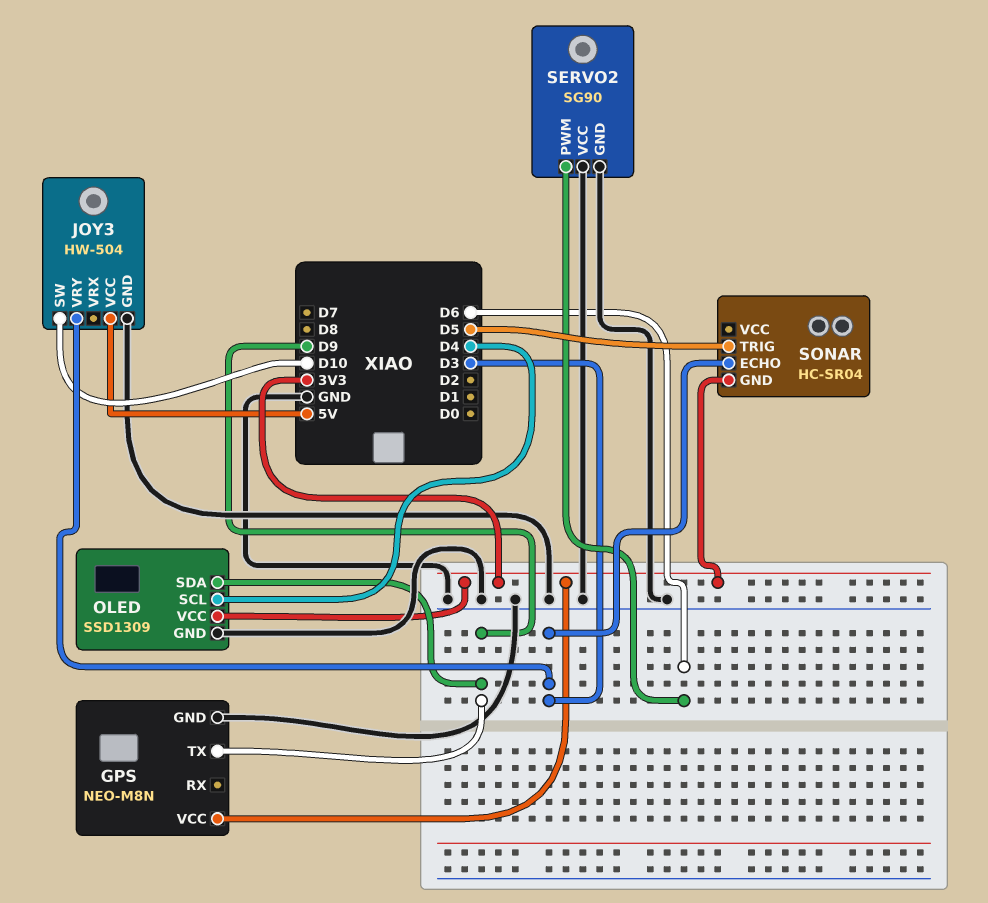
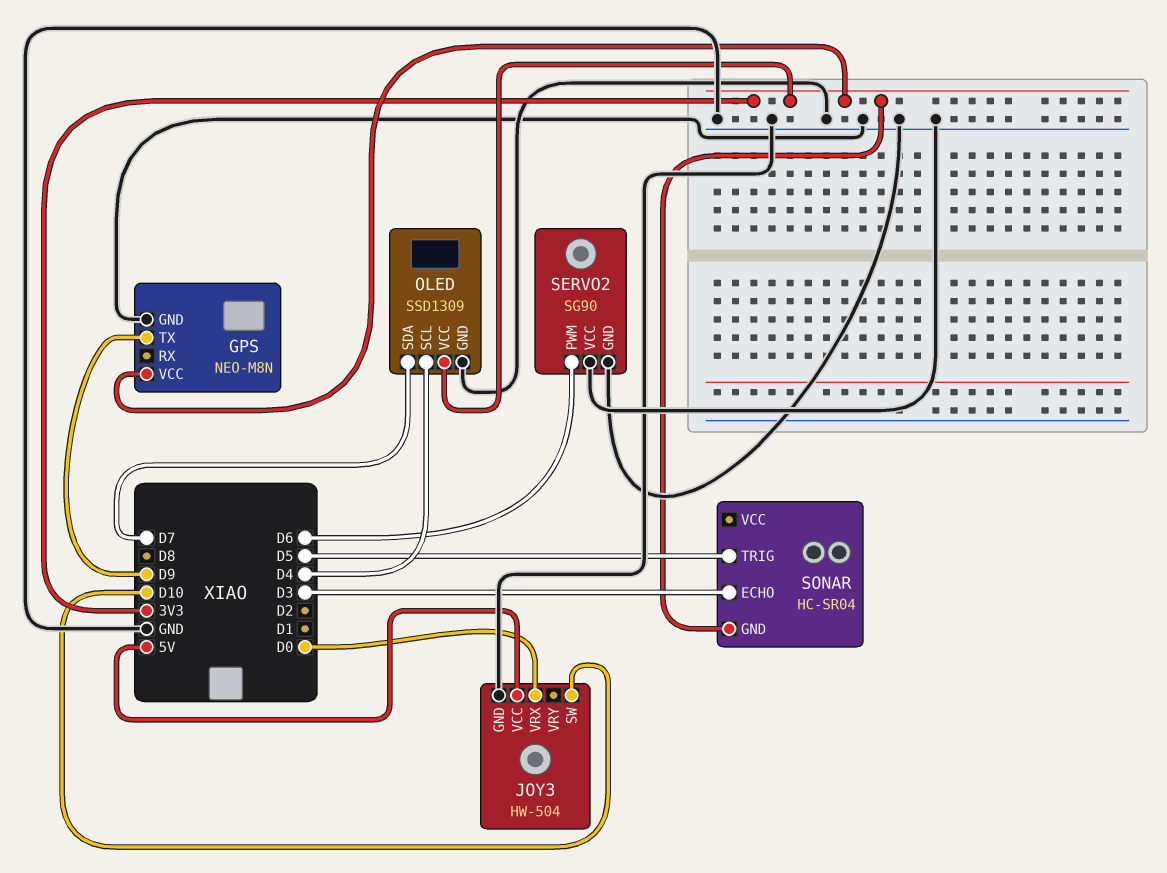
JOY3 pin VRX: none -> D0
JOY3 pin VRY: D3 -> none
OLED pin SDA: D9 -> D7

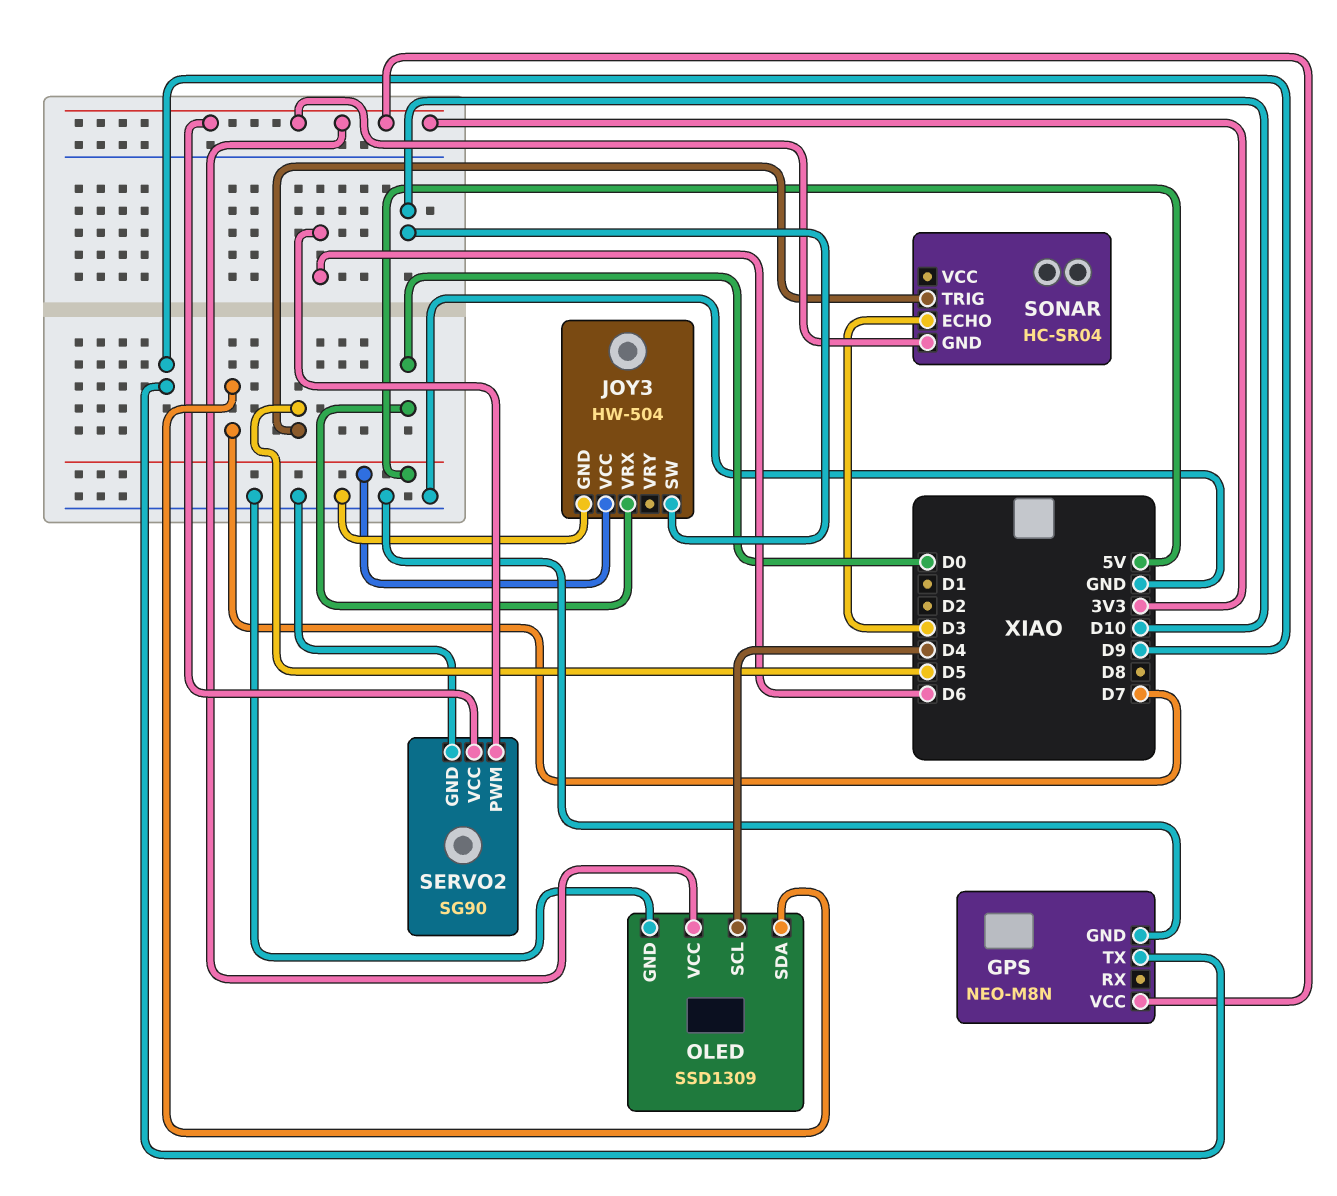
SERVO2 pin VCC: GND -> 3V3

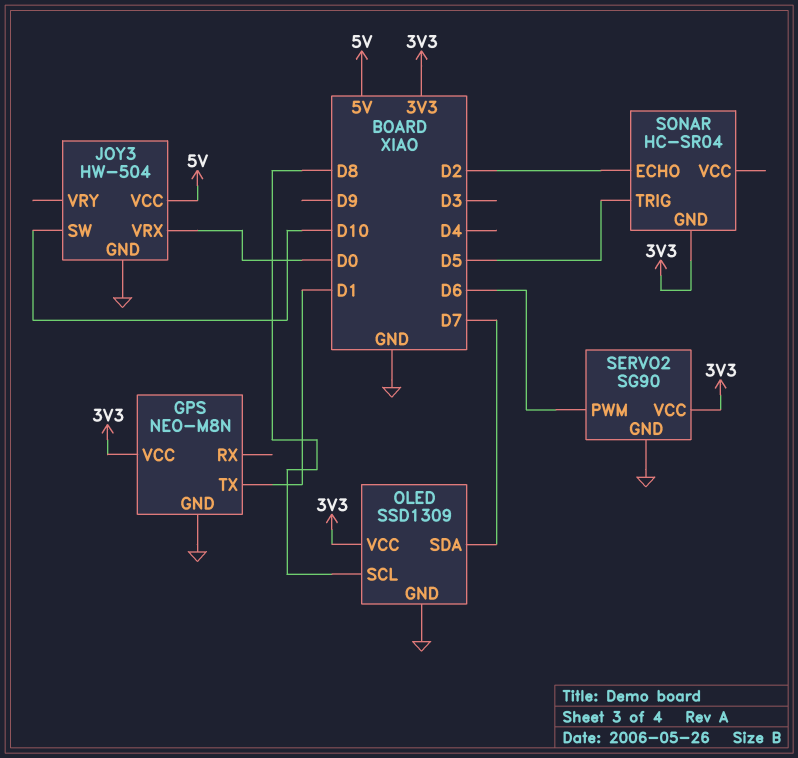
GPS pin TX: D9 -> D1
OLED pin SCL: D4 -> D8
SONAR pin ECHO: D3 -> D2

